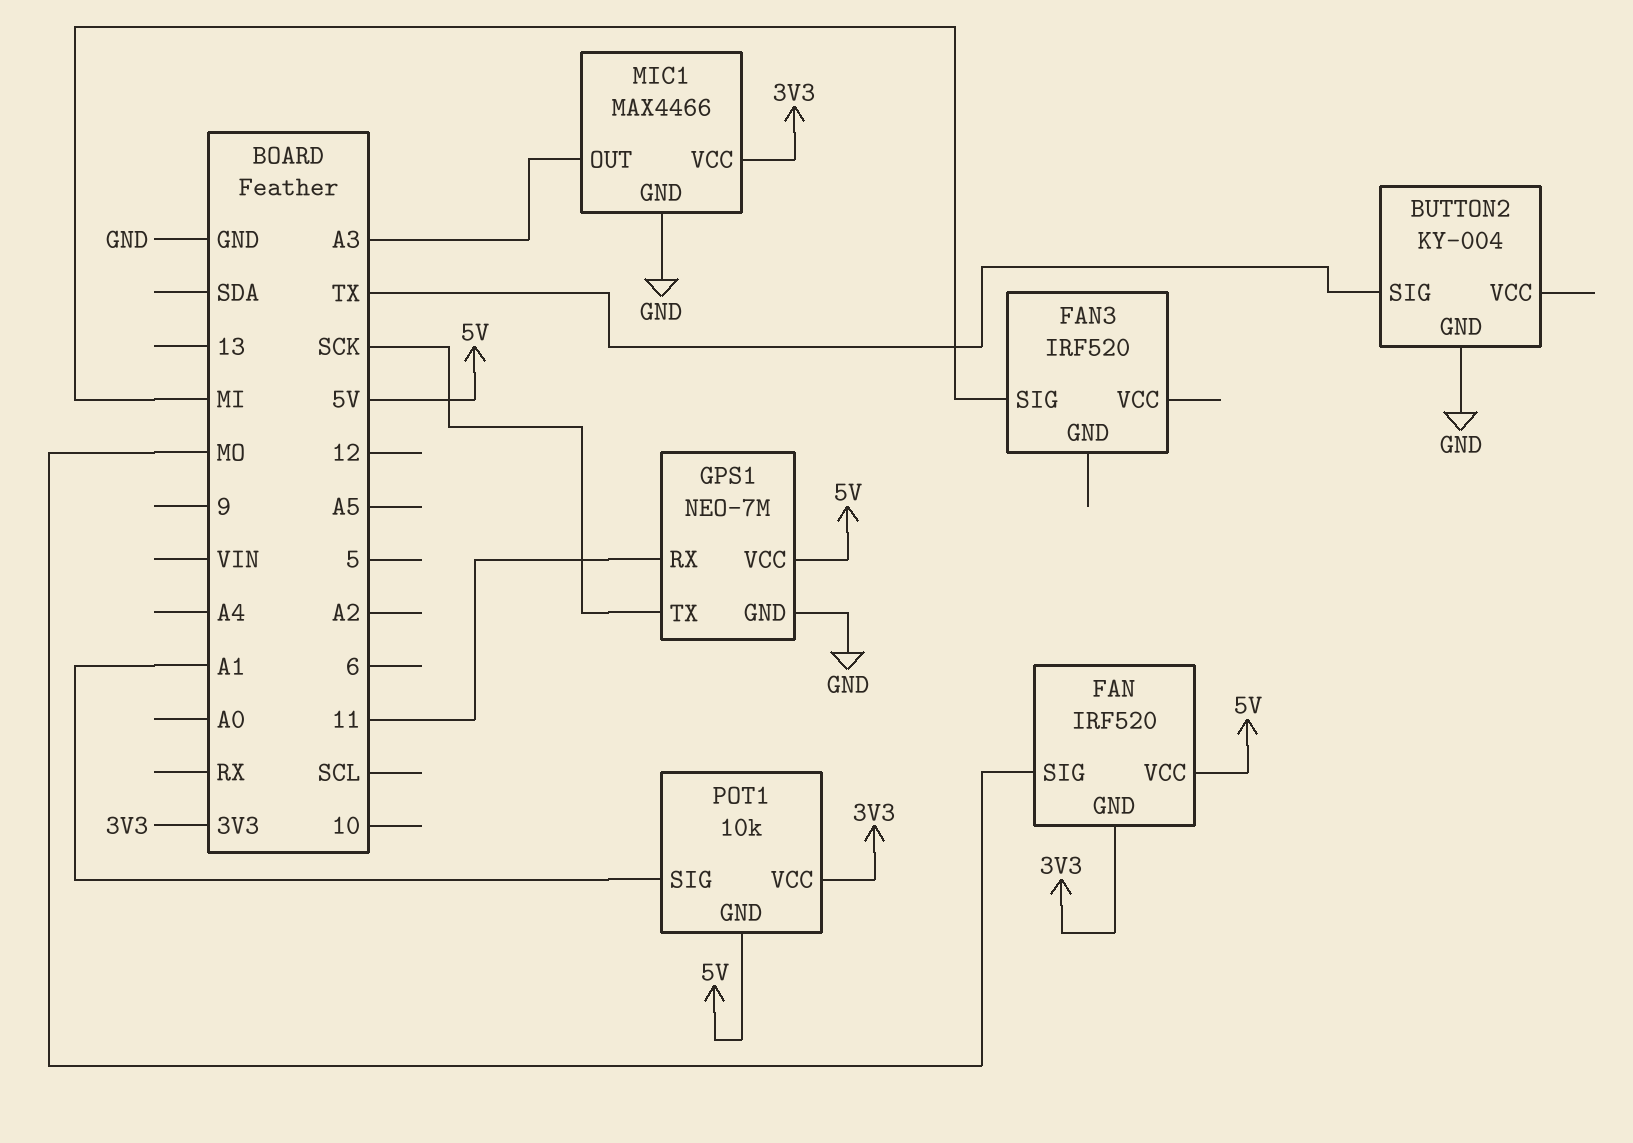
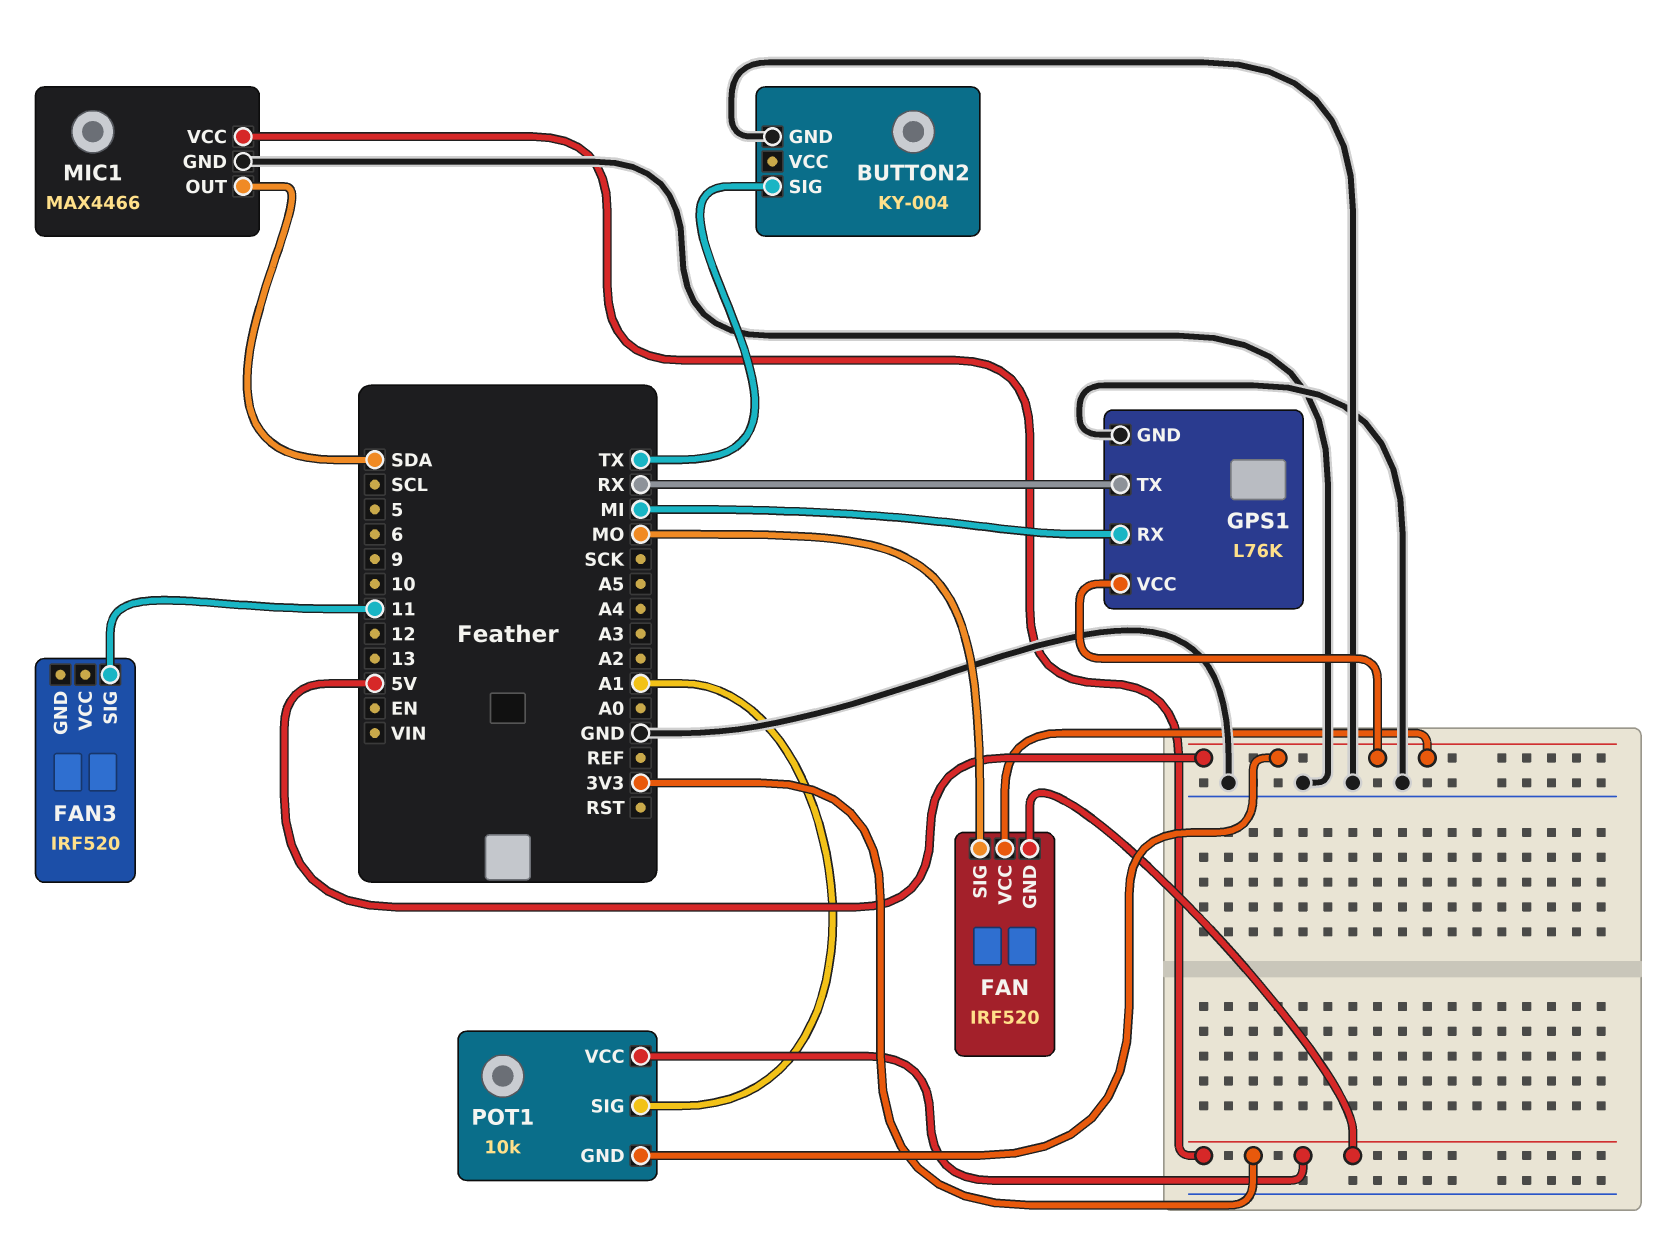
FAN3 pin SIG: MI -> 11
GPS1: NEO-7M -> L76K
GPS1 pin RX: 11 -> MI
GPS1 pin TX: SCK -> RX
MIC1 pin OUT: A3 -> SDA

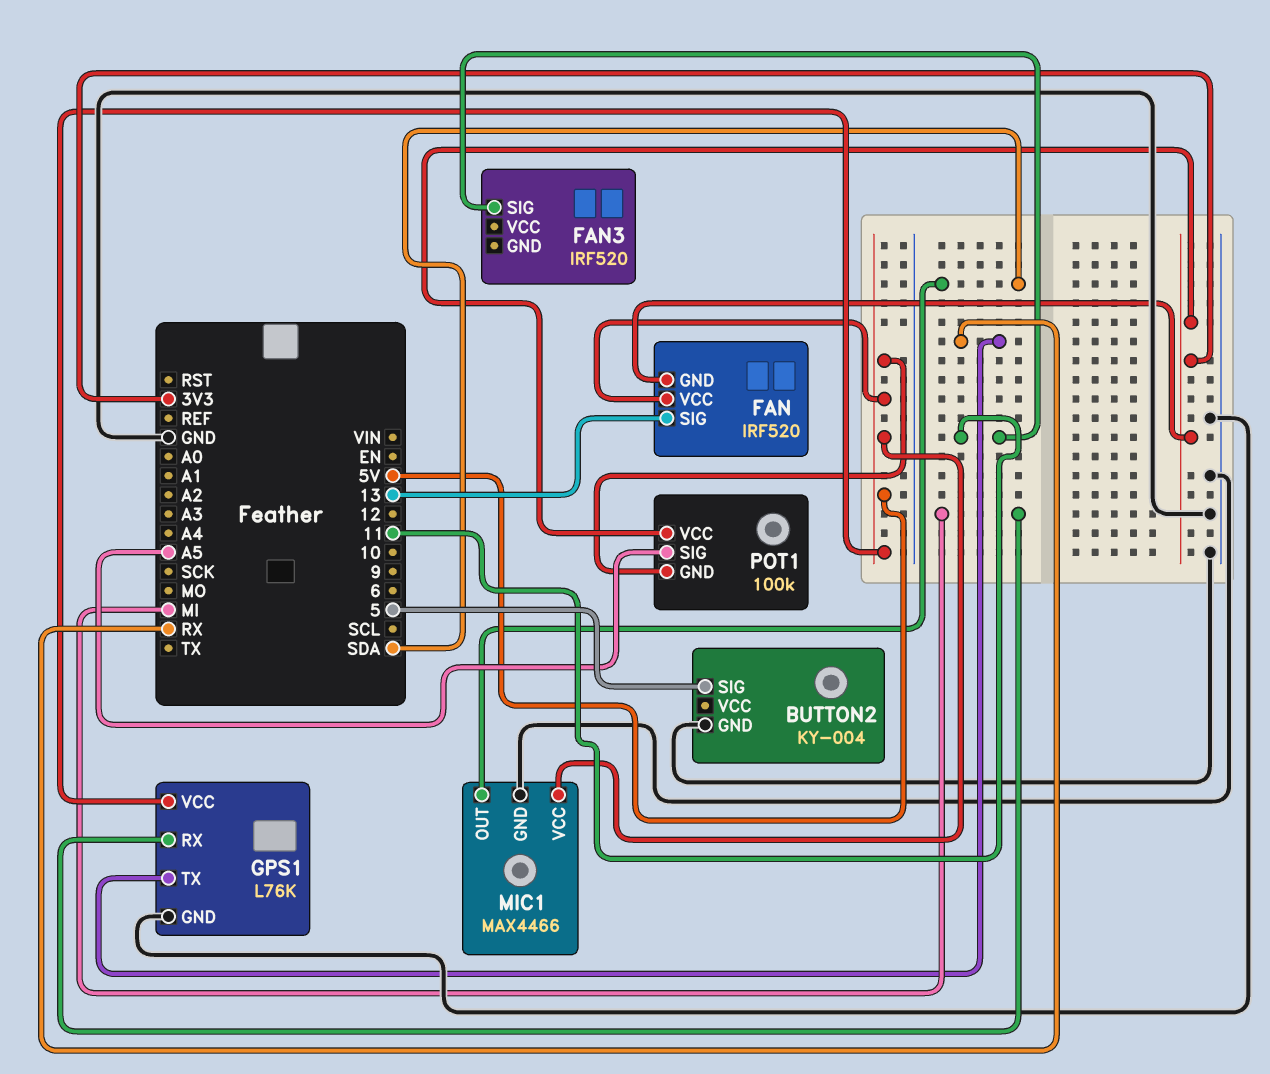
BUTTON2 pin SIG: TX -> 5
FAN pin SIG: MO -> 13
MIC1 pin VCC: 3V3 -> 5V
POT1: 10k -> 100k
POT1 pin SIG: A1 -> A5

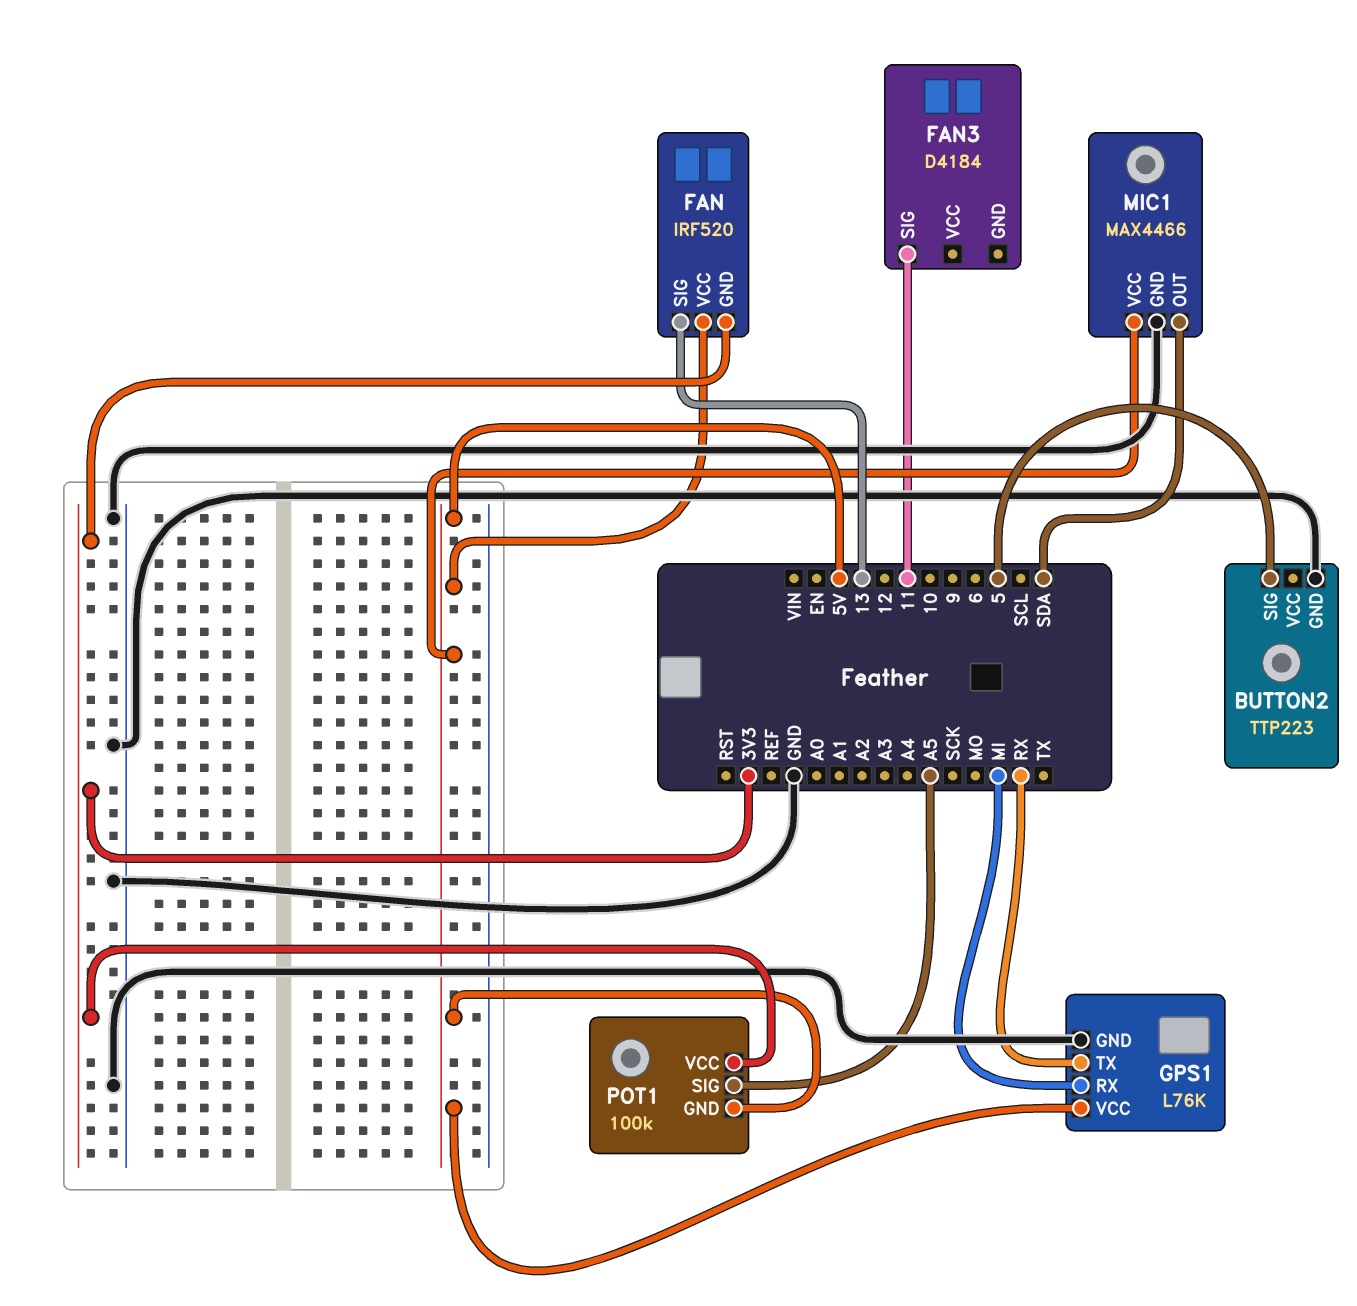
BUTTON2: KY-004 -> TTP223
FAN3: IRF520 -> D4184

